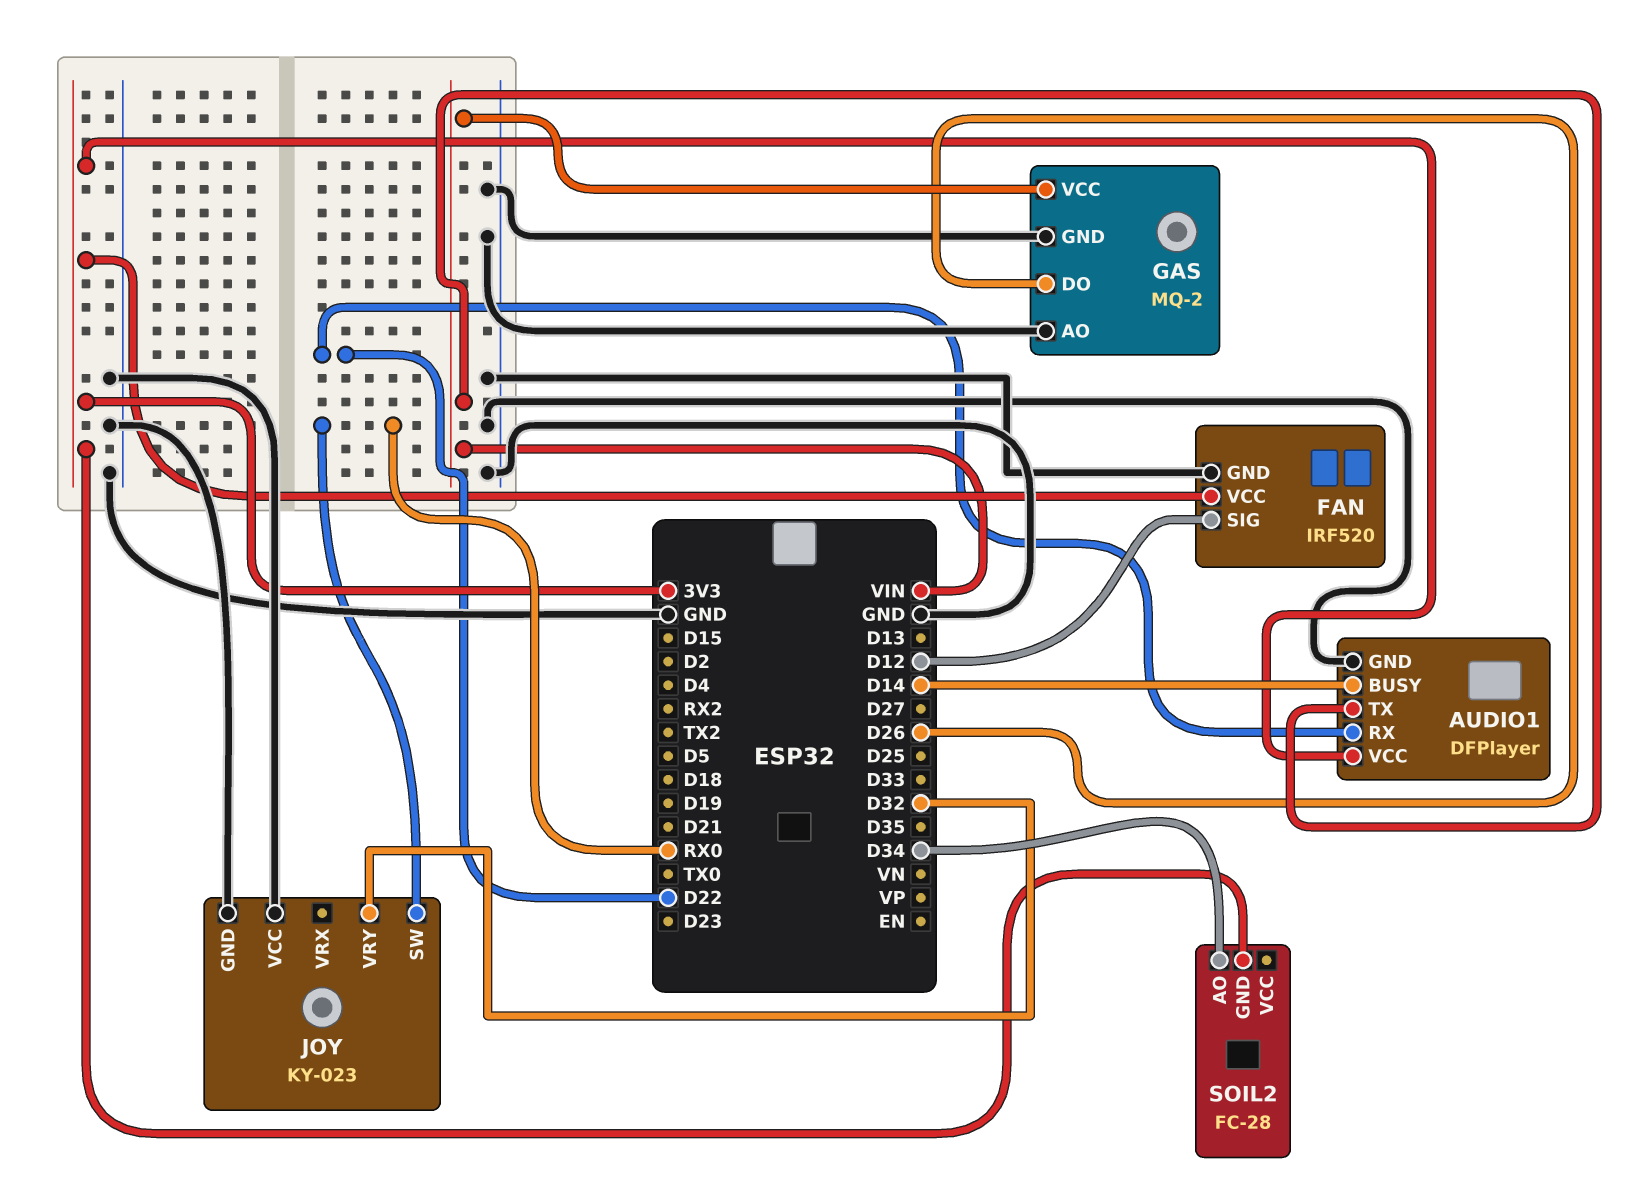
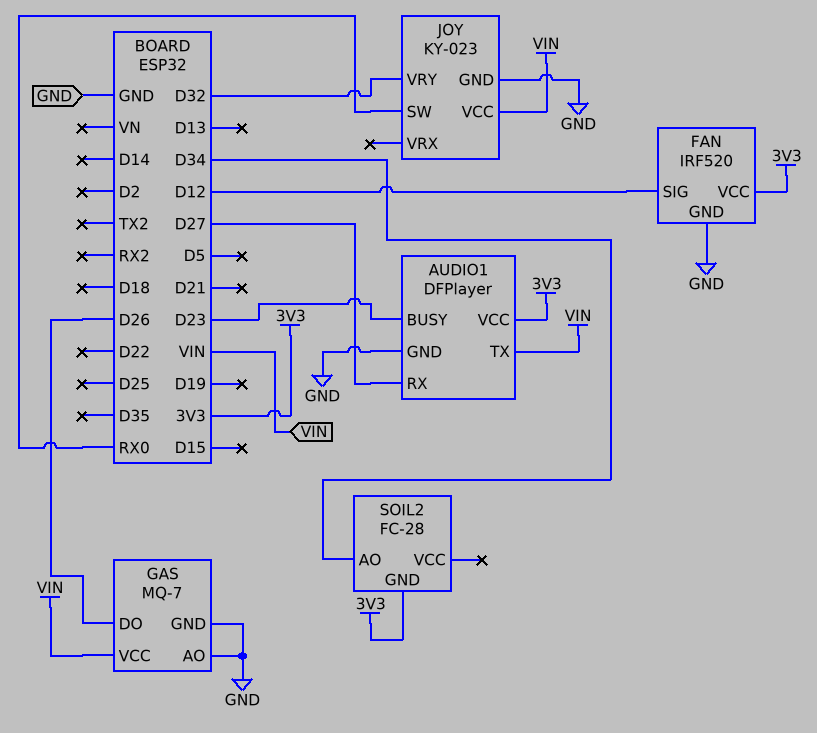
AUDIO1 pin BUSY: D14 -> D23
AUDIO1 pin RX: D22 -> D27
GAS: MQ-2 -> MQ-7
JOY pin VCC: GND -> VIN

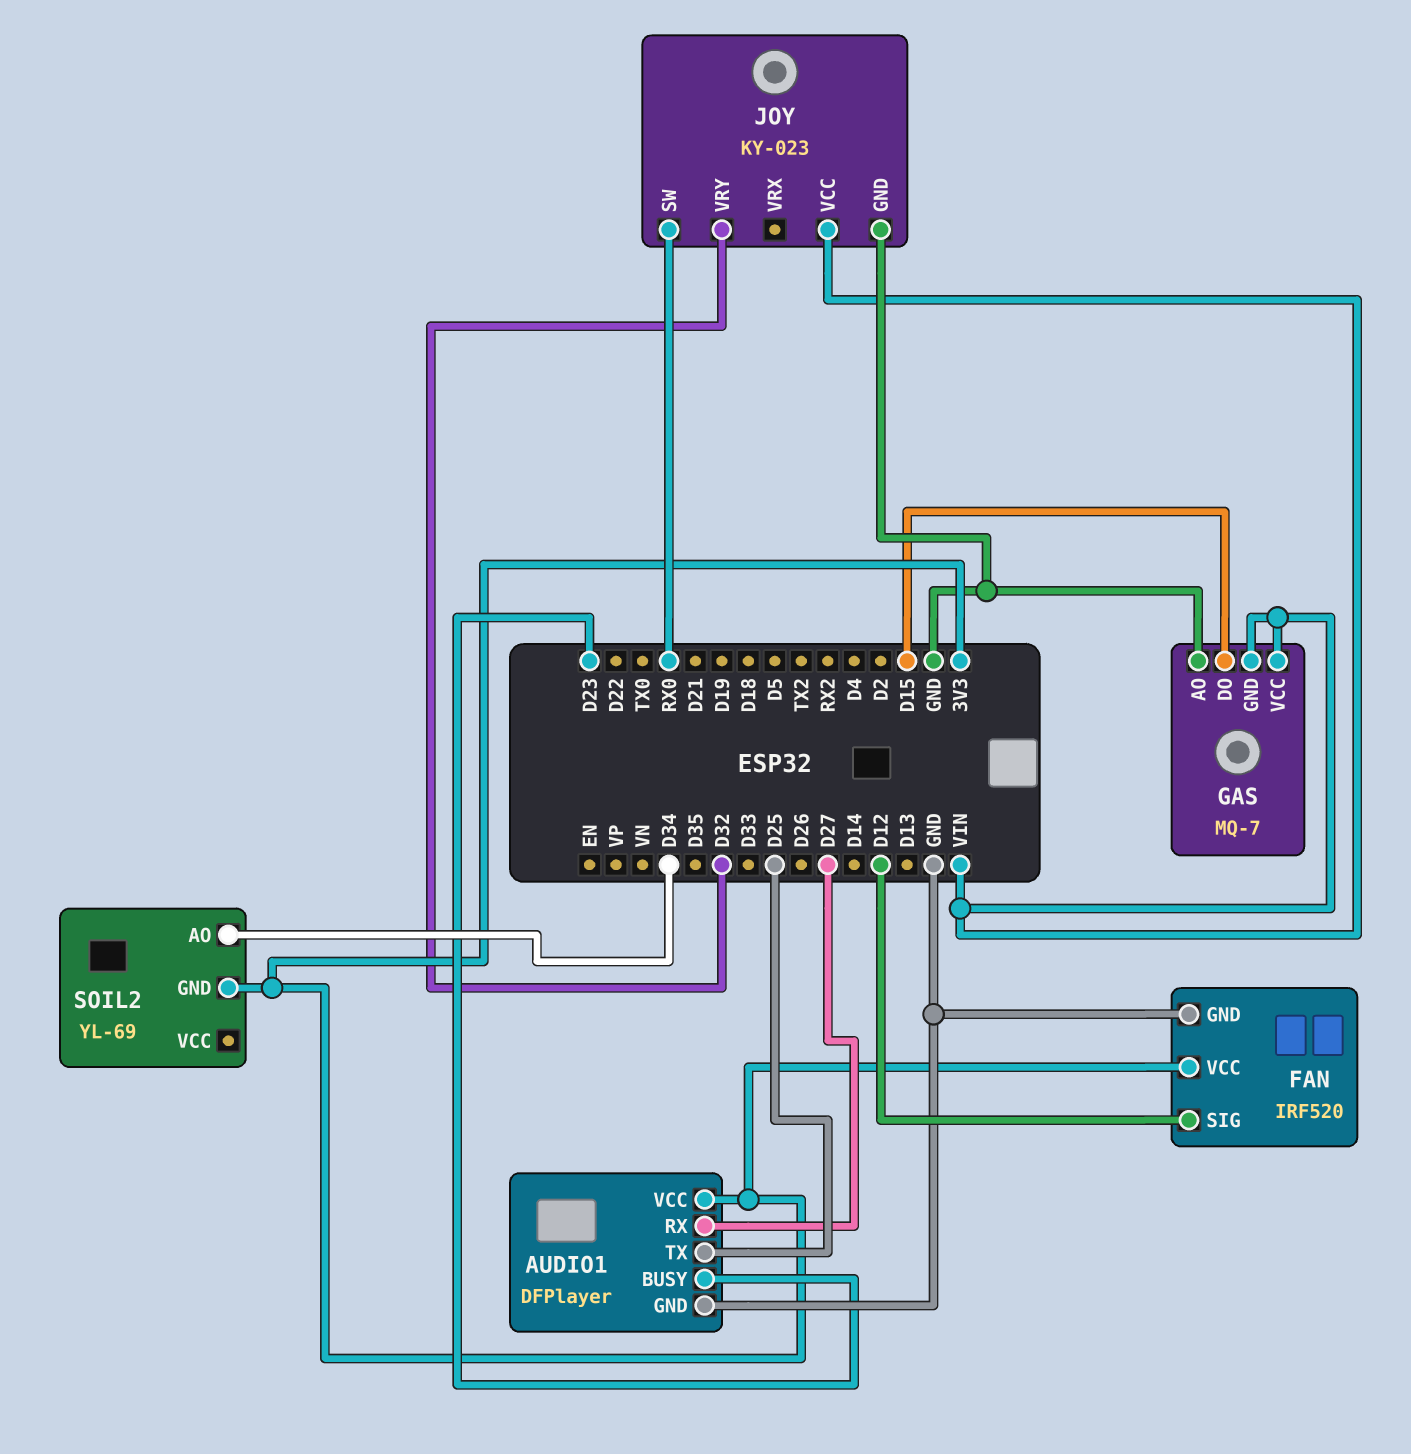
AUDIO1 pin TX: VIN -> D25
GAS pin DO: D26 -> D15
GAS pin GND: GND -> VIN
SOIL2: FC-28 -> YL-69

